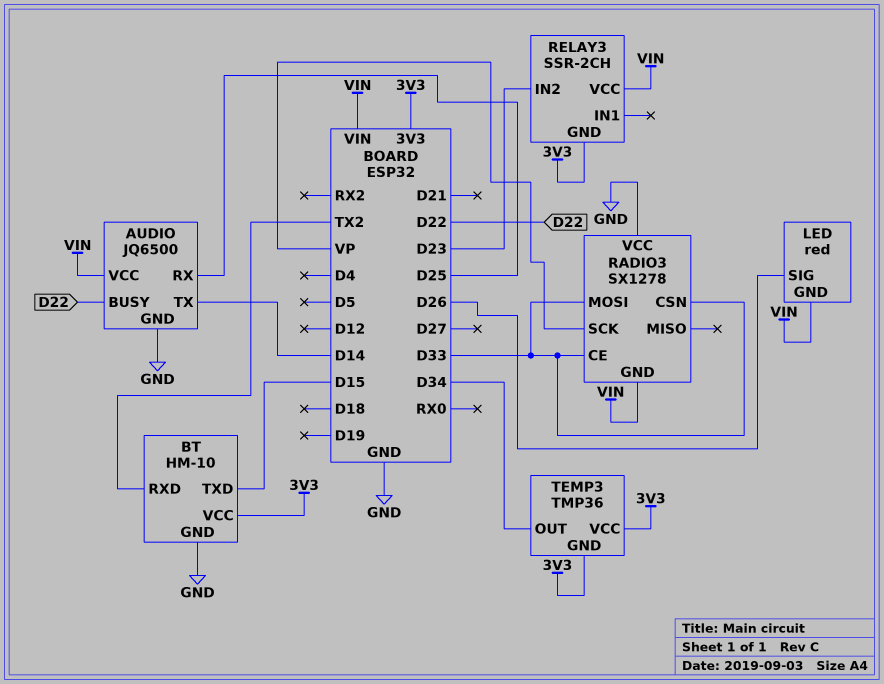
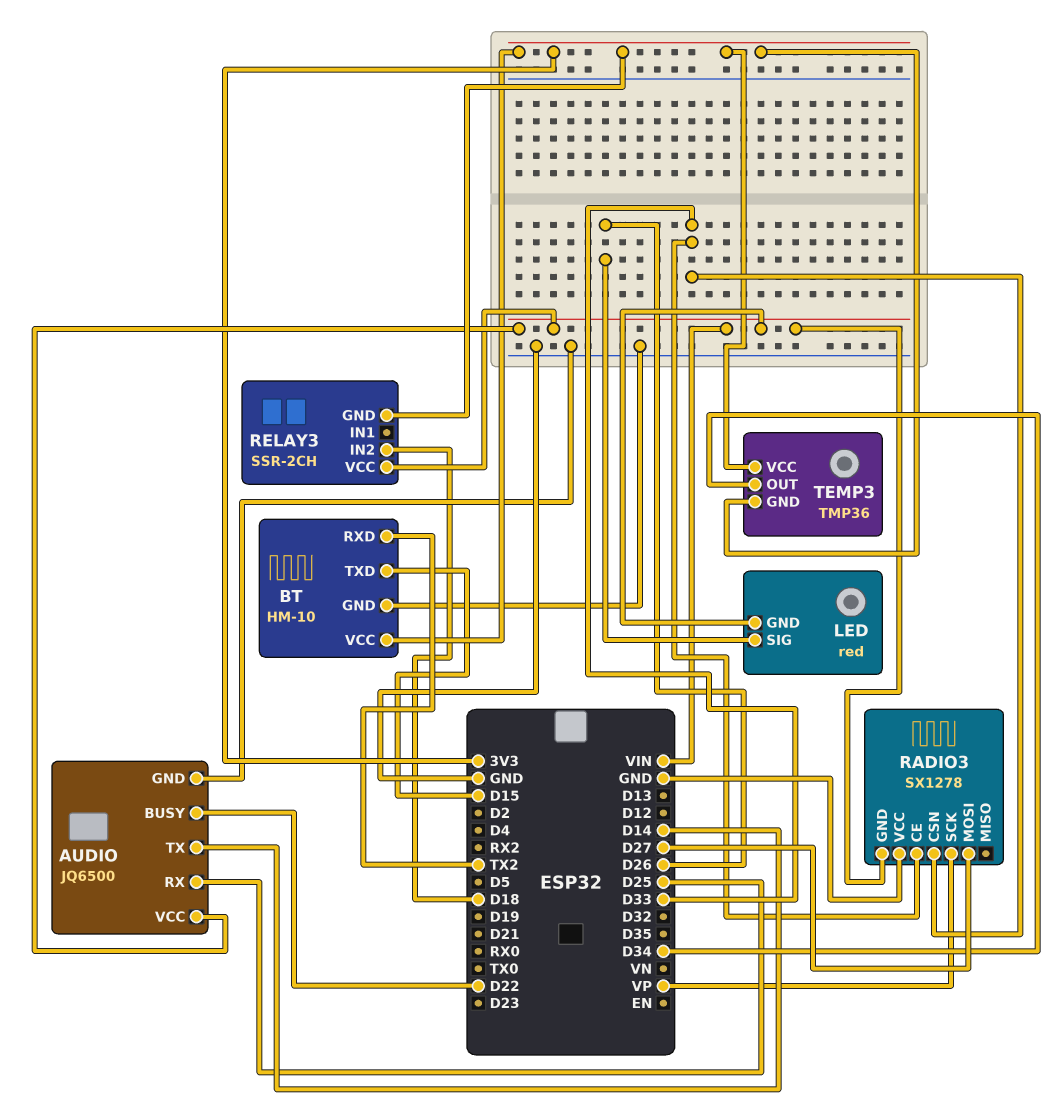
RADIO3 pin MOSI: D33 -> D27
RELAY3 pin IN2: D23 -> D18

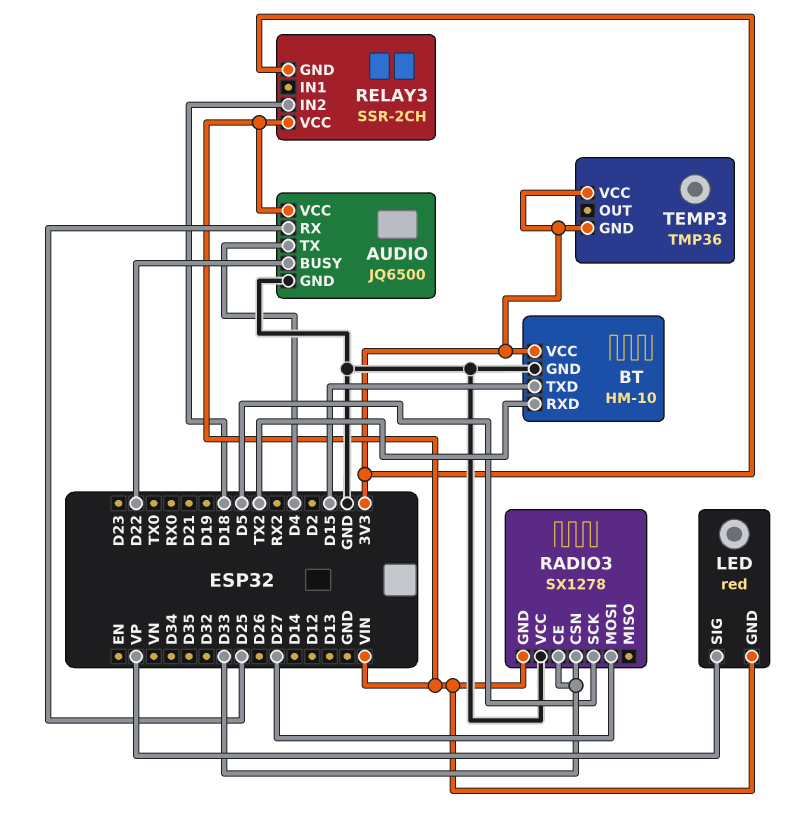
AUDIO pin TX: D14 -> D4
LED pin SIG: D26 -> VP
RADIO3 pin SCK: VP -> D5
TEMP3 pin OUT: D34 -> none

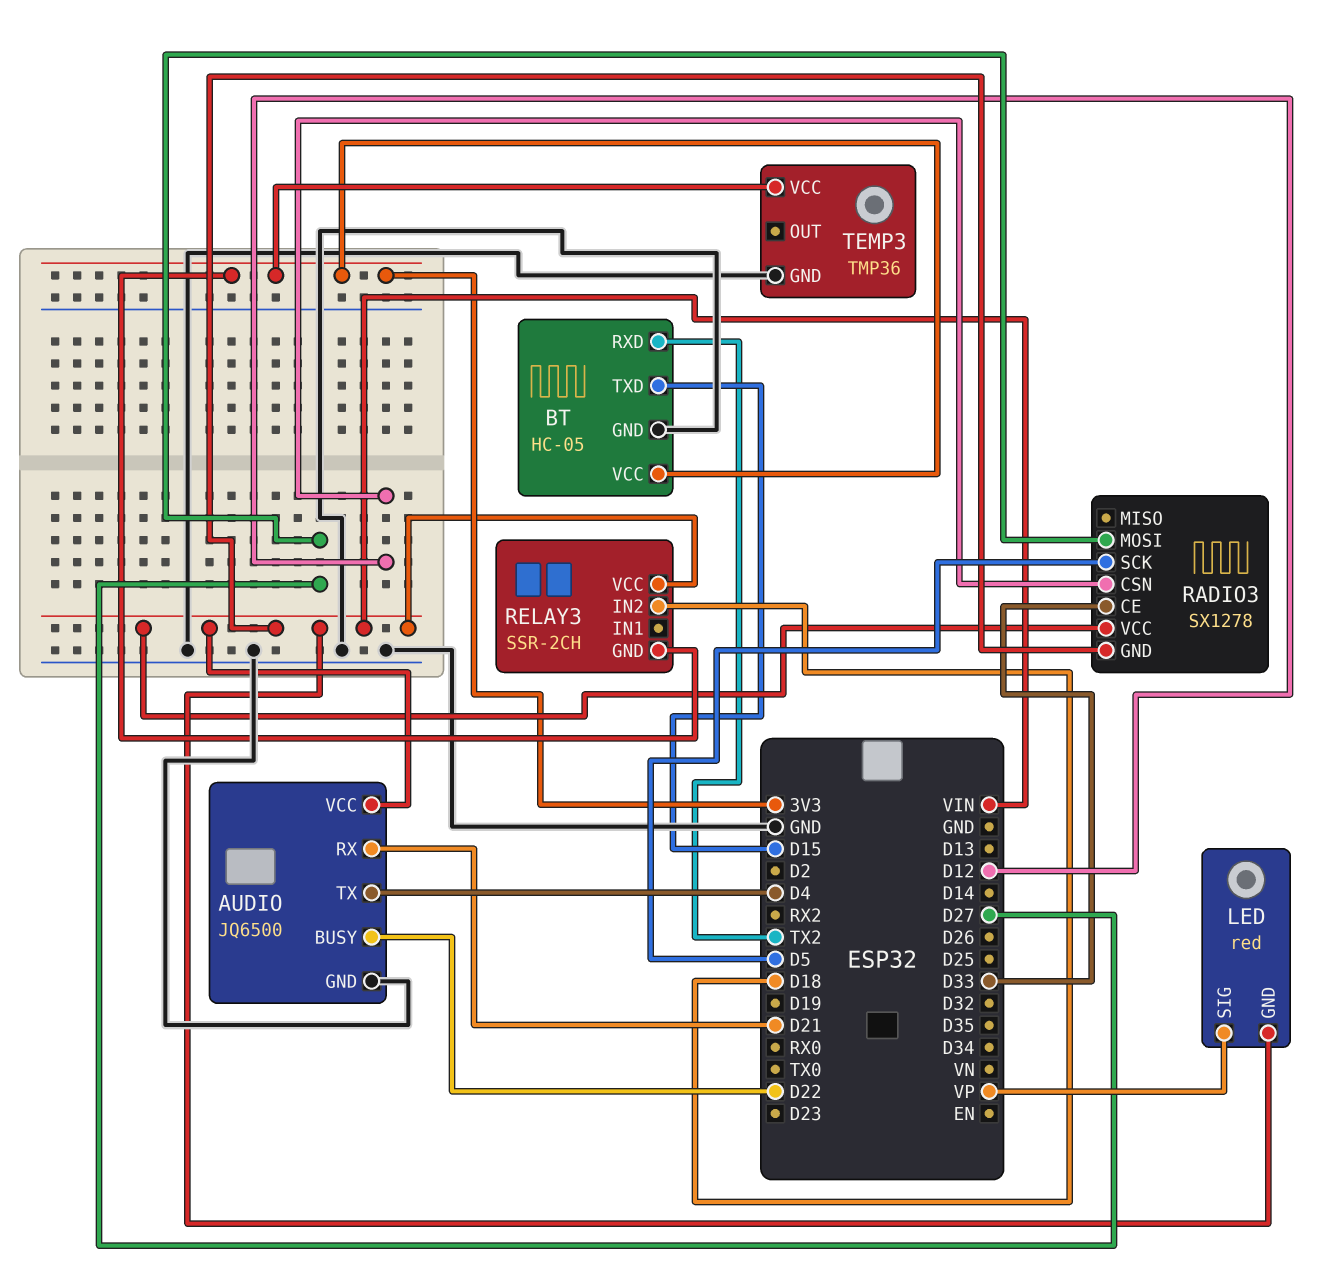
AUDIO pin RX: D25 -> D21
BT: HM-10 -> HC-05
RADIO3 pin CSN: D33 -> D12
RADIO3 pin VCC: GND -> VIN
TEMP3 pin GND: 3V3 -> GND

